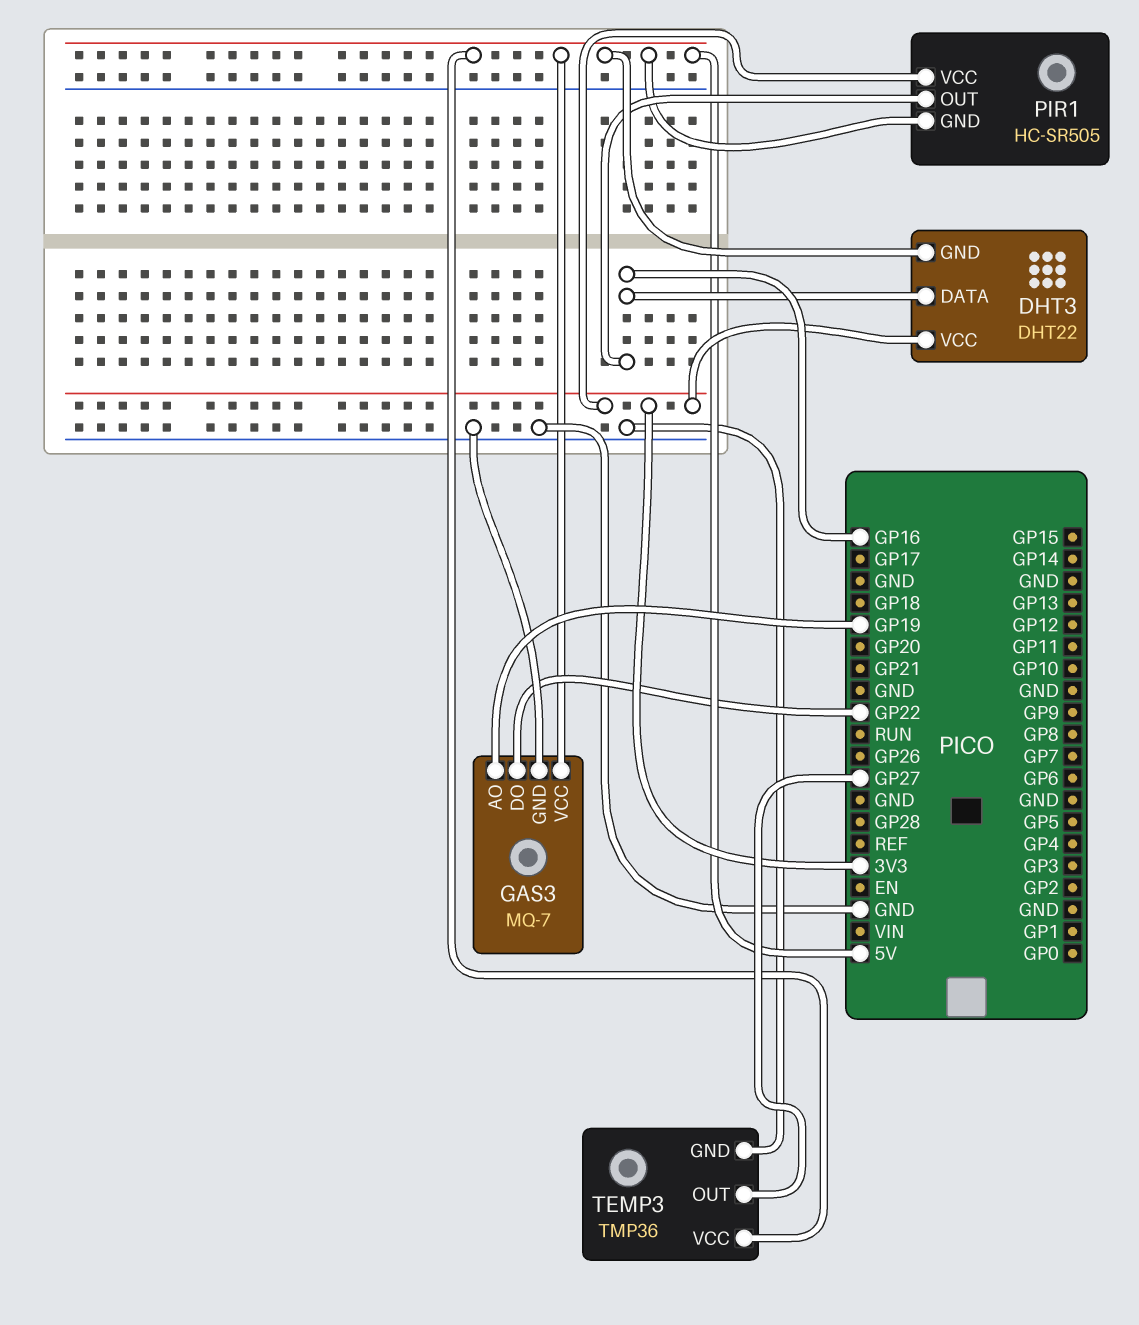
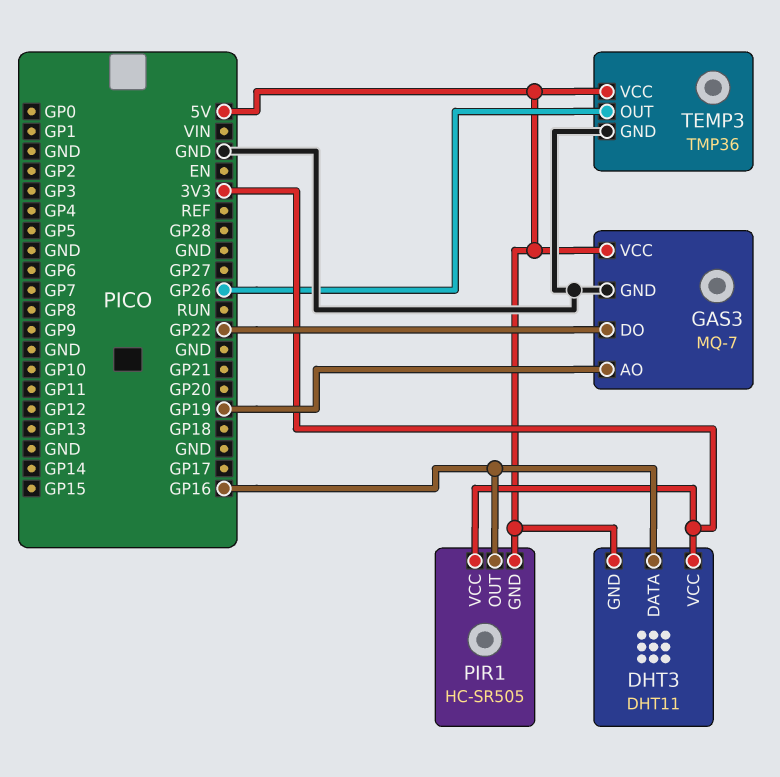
DHT3: DHT22 -> DHT11
TEMP3 pin OUT: GP27 -> GP26

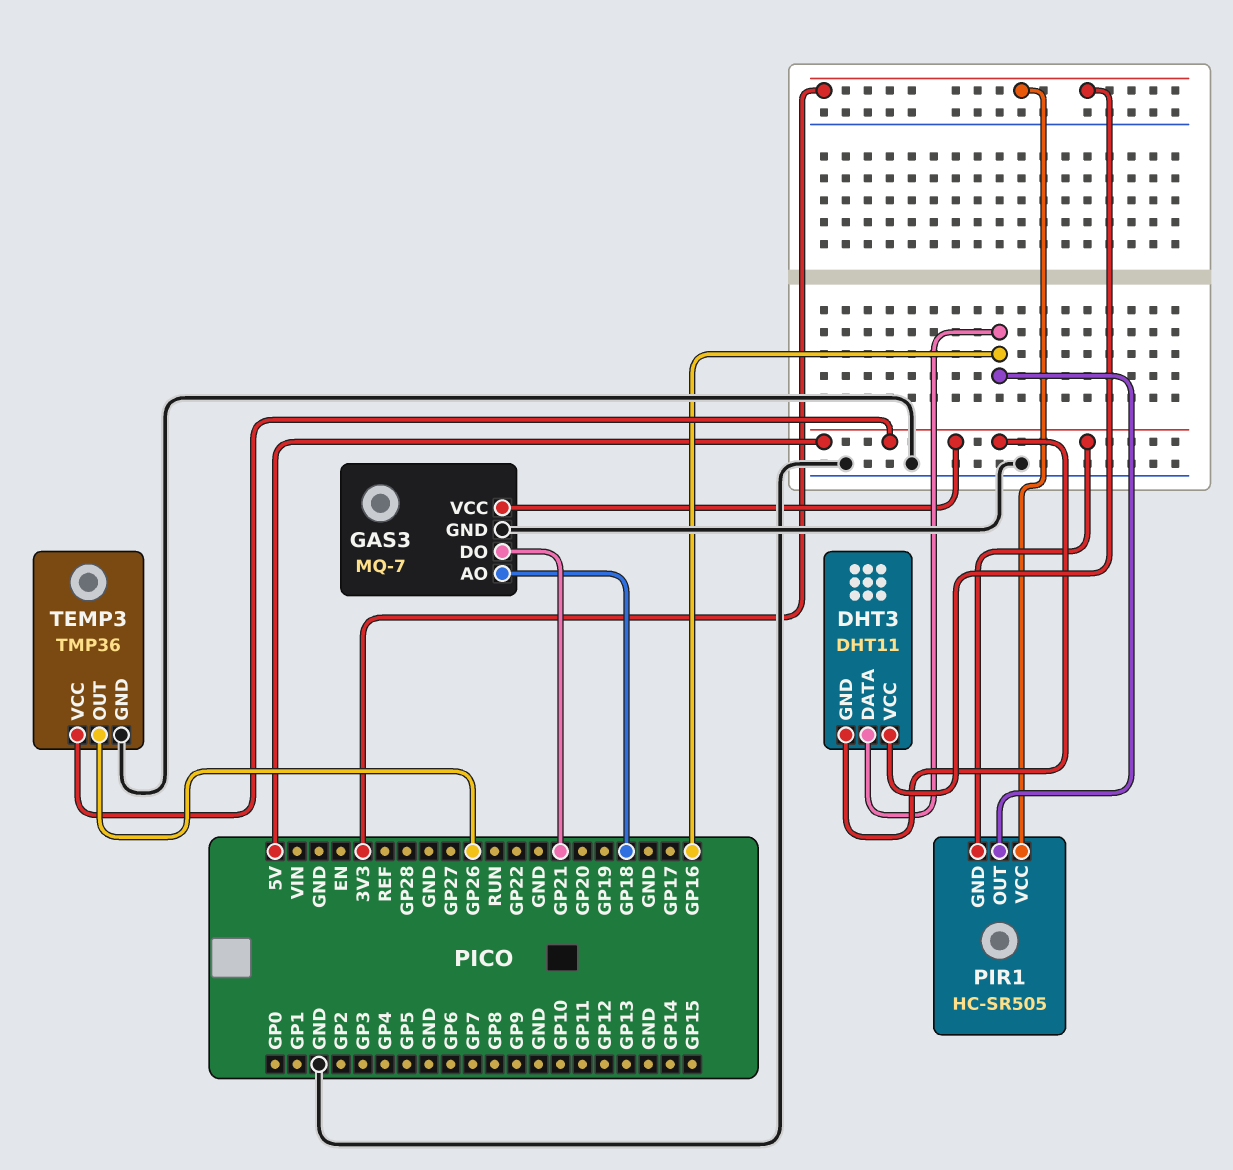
GAS3 pin AO: GP19 -> GP18
GAS3 pin DO: GP22 -> GP21

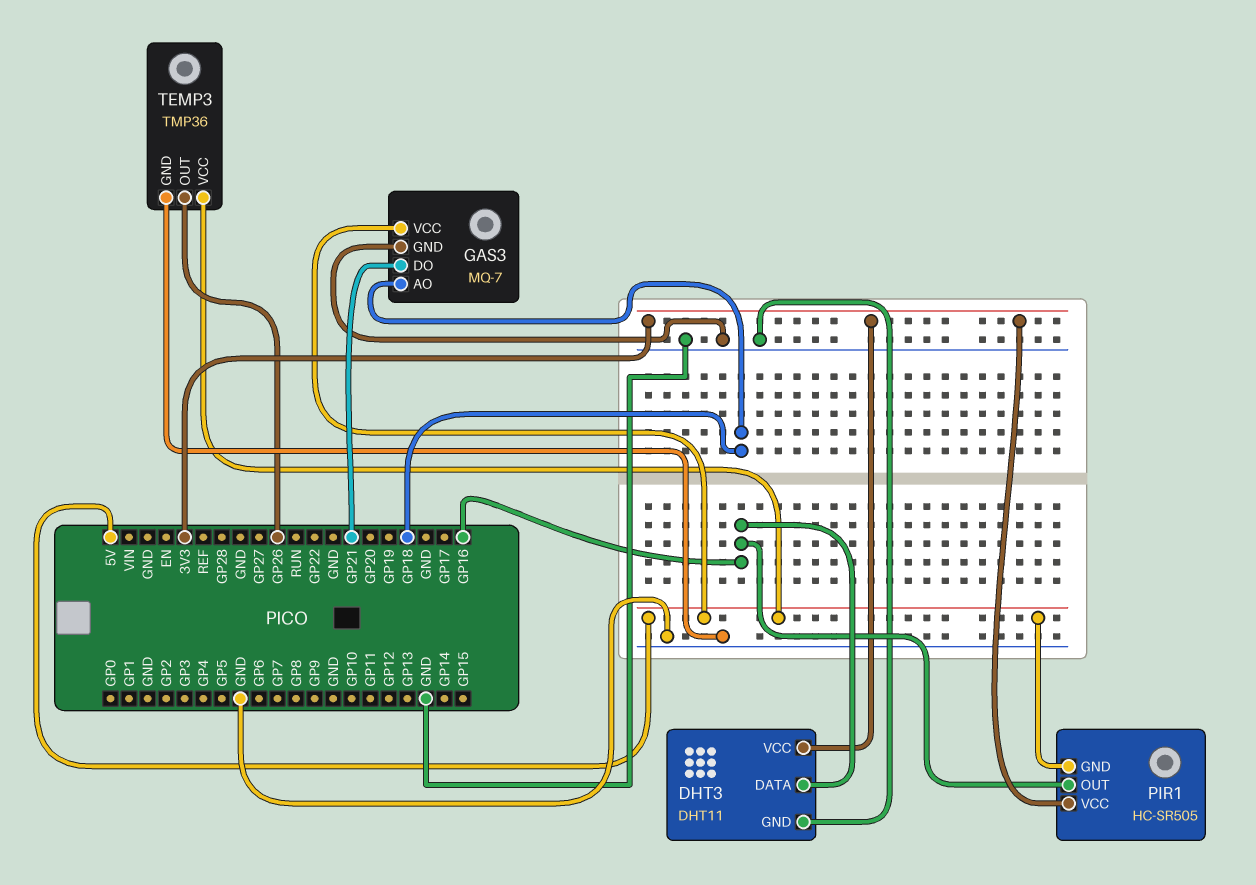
DHT3 pin GND: 5V -> GND

